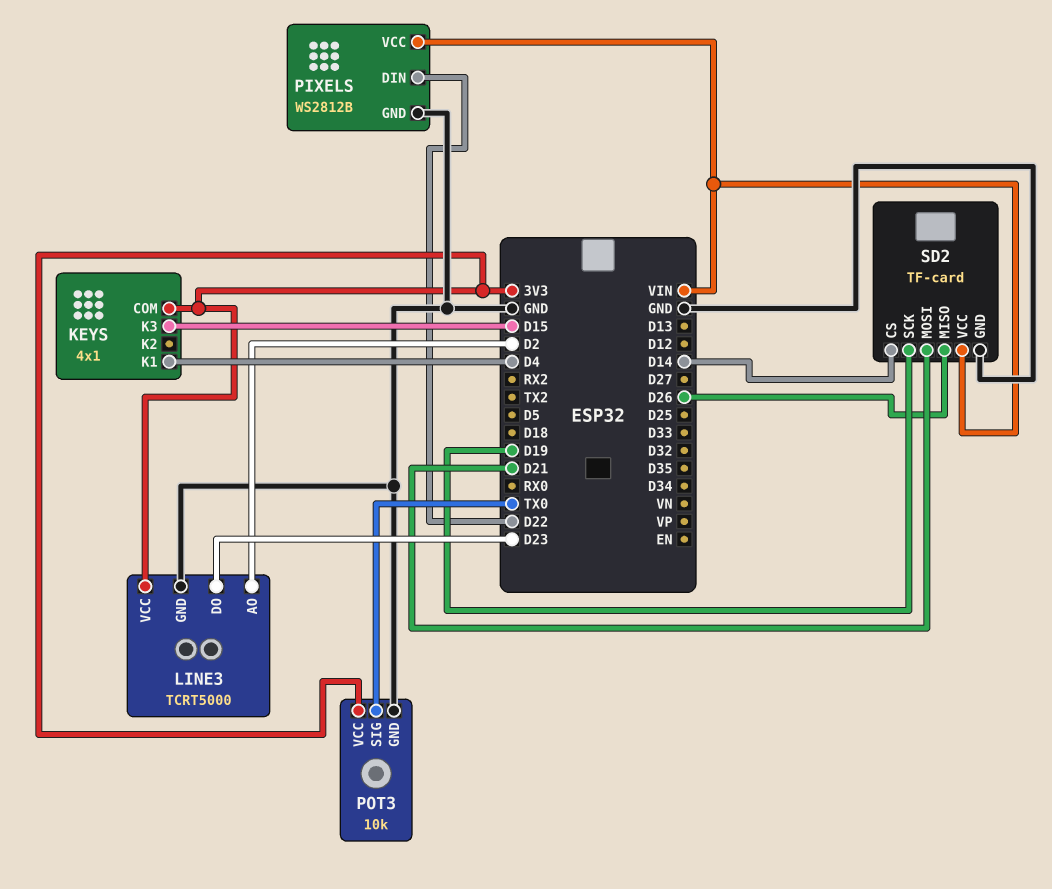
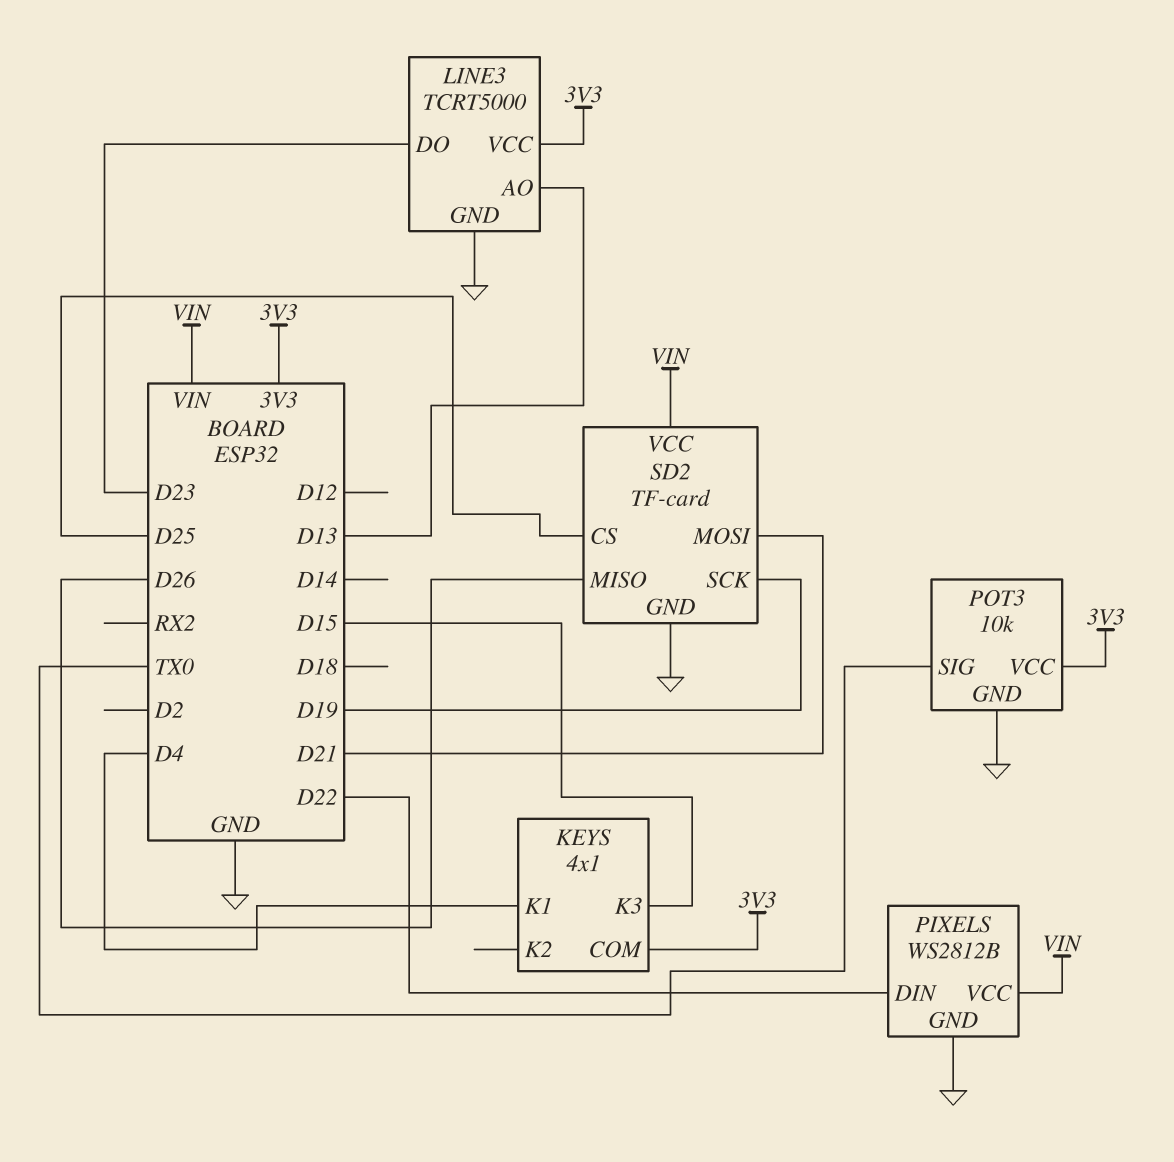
LINE3 pin AO: D2 -> D13
SD2 pin CS: D14 -> D25

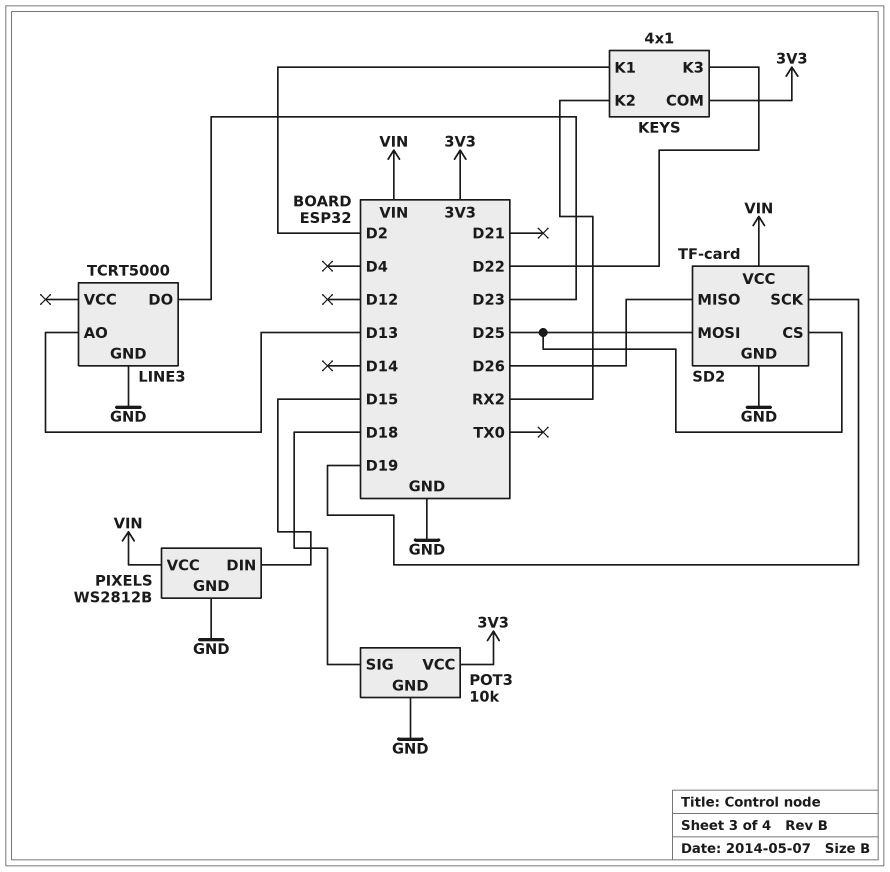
KEYS pin K1: D4 -> D2
KEYS pin K2: none -> RX2
KEYS pin K3: D15 -> D22
LINE3 pin VCC: 3V3 -> none
PIXELS pin DIN: D22 -> D15
POT3 pin SIG: TX0 -> D18
SD2 pin MOSI: D21 -> D25

